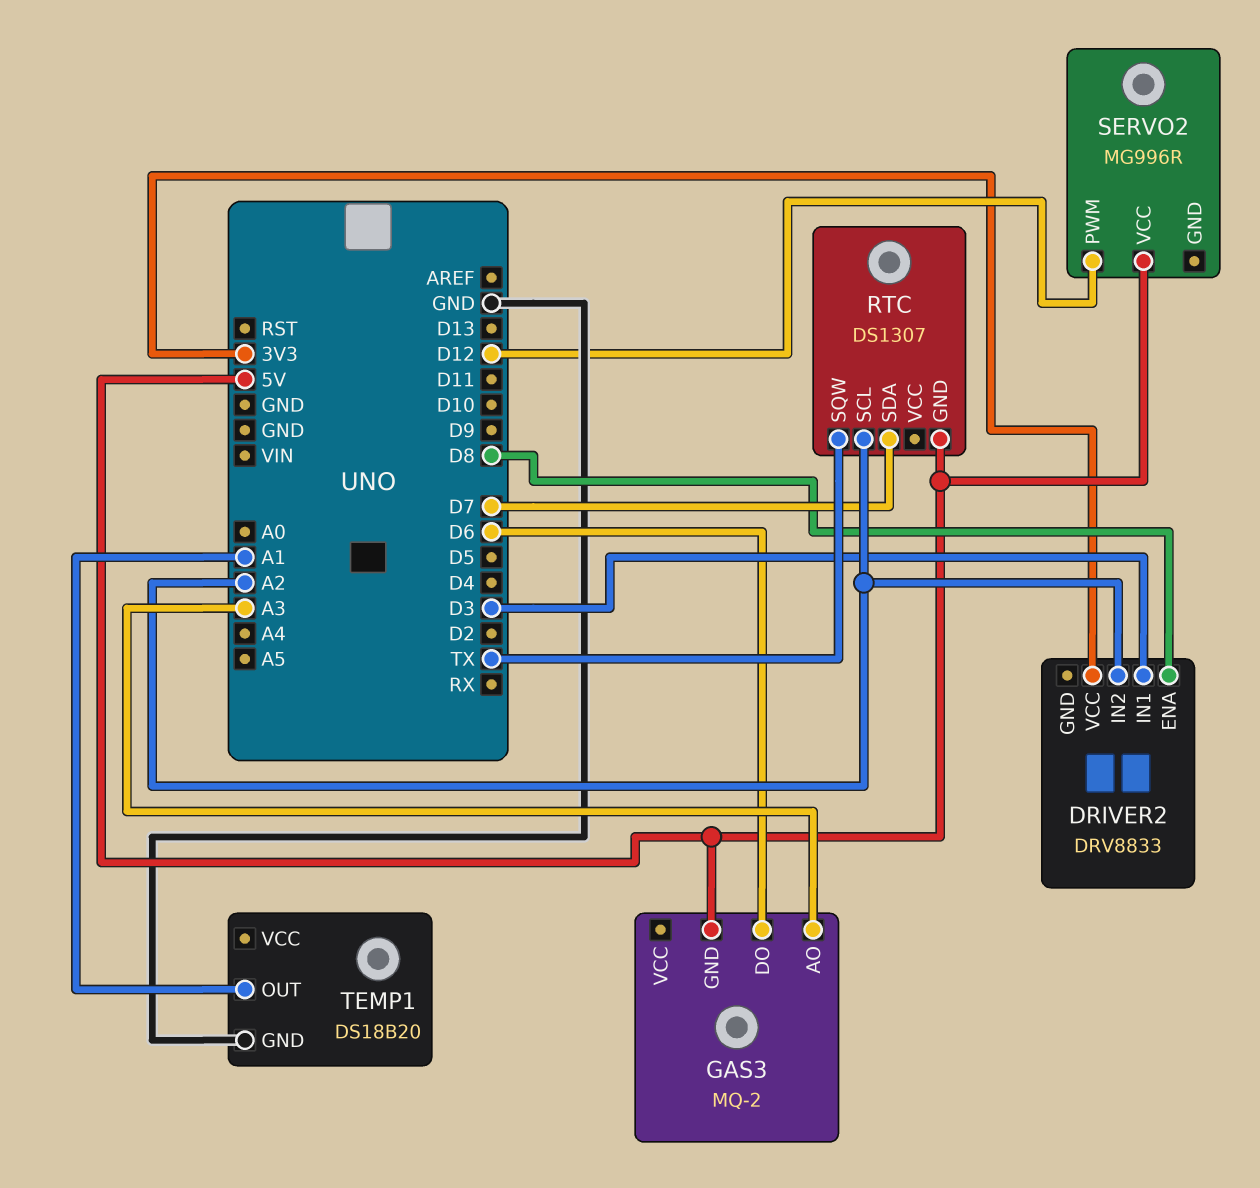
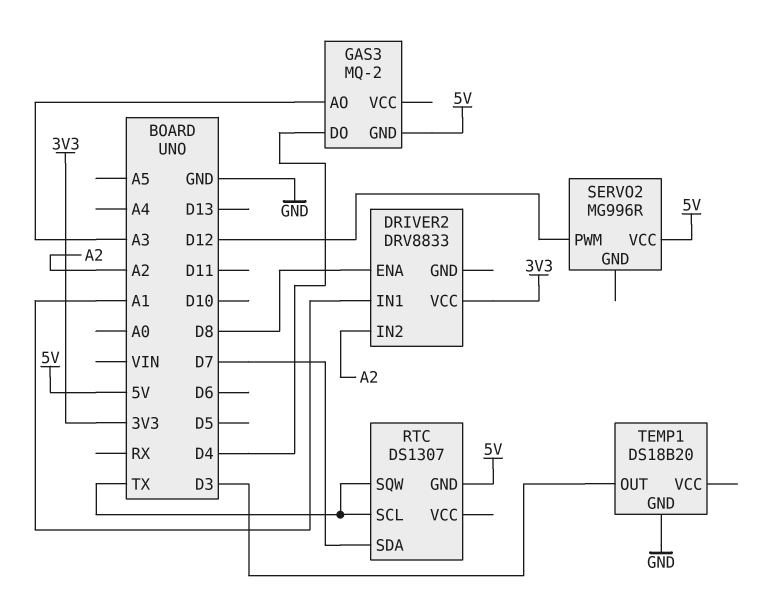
DRIVER2 pin IN1: D3 -> A1
GAS3 pin DO: D6 -> D4
RTC pin SCL: A2 -> TX
TEMP1 pin OUT: A1 -> D3

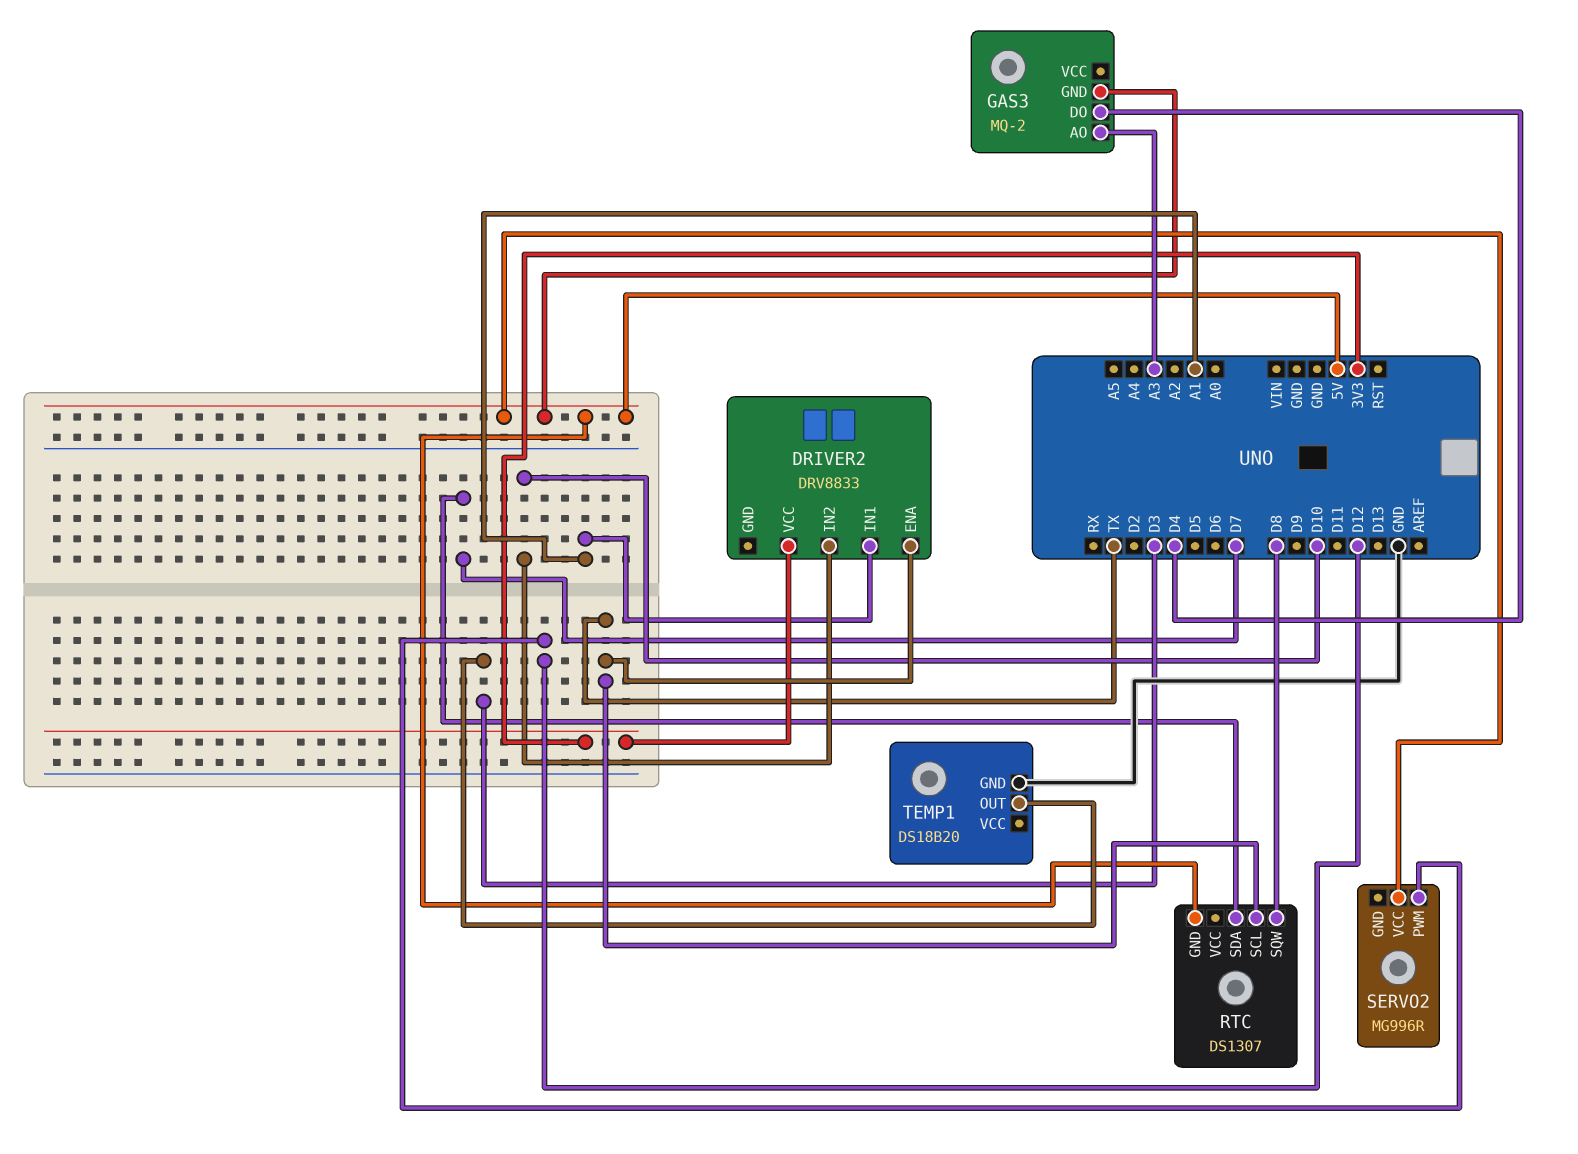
DRIVER2 pin ENA: D8 -> TX
DRIVER2 pin IN2: A2 -> D10
RTC pin SQW: TX -> D8

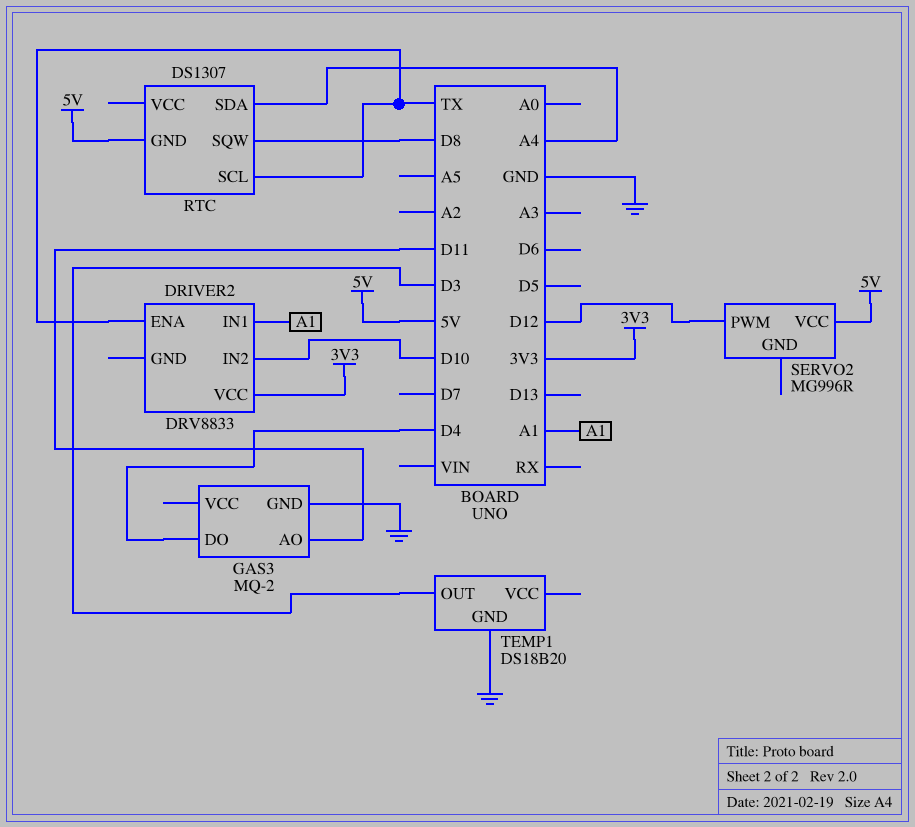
GAS3 pin AO: A3 -> D11
GAS3 pin GND: 5V -> GND
RTC pin SDA: D7 -> A4

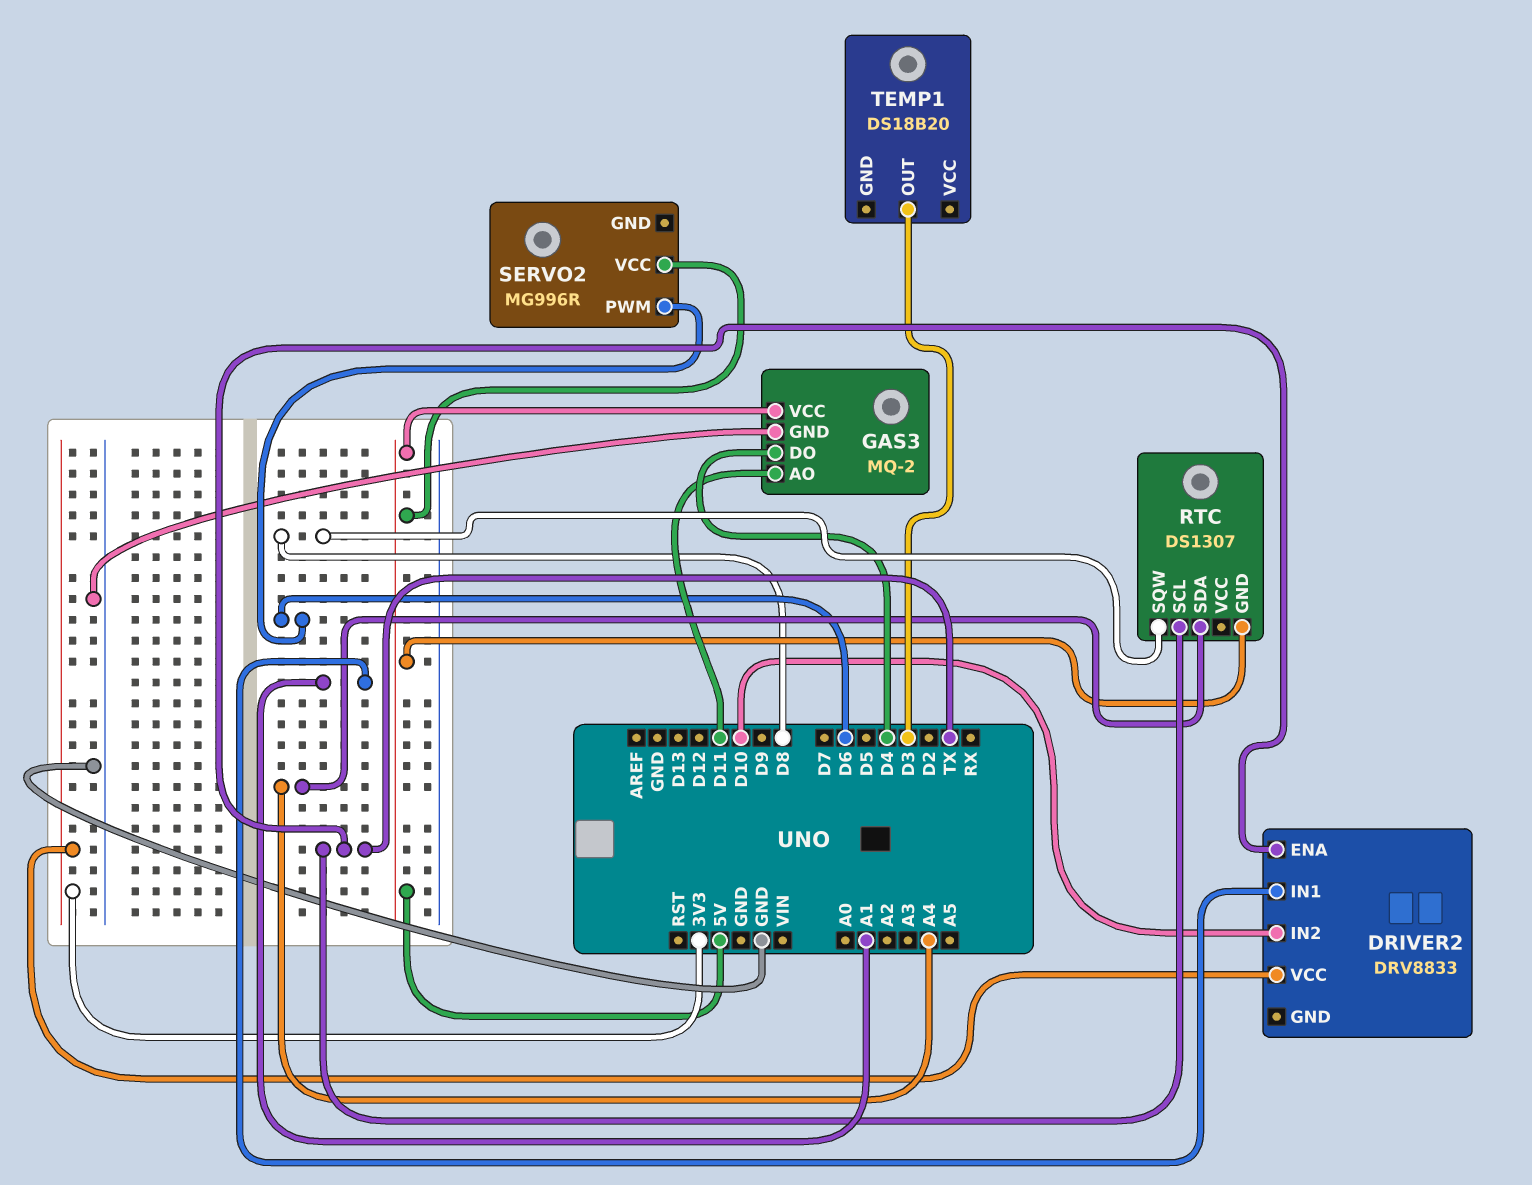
GAS3 pin VCC: none -> 5V
SERVO2 pin PWM: D12 -> D6
TEMP1 pin GND: GND -> none

